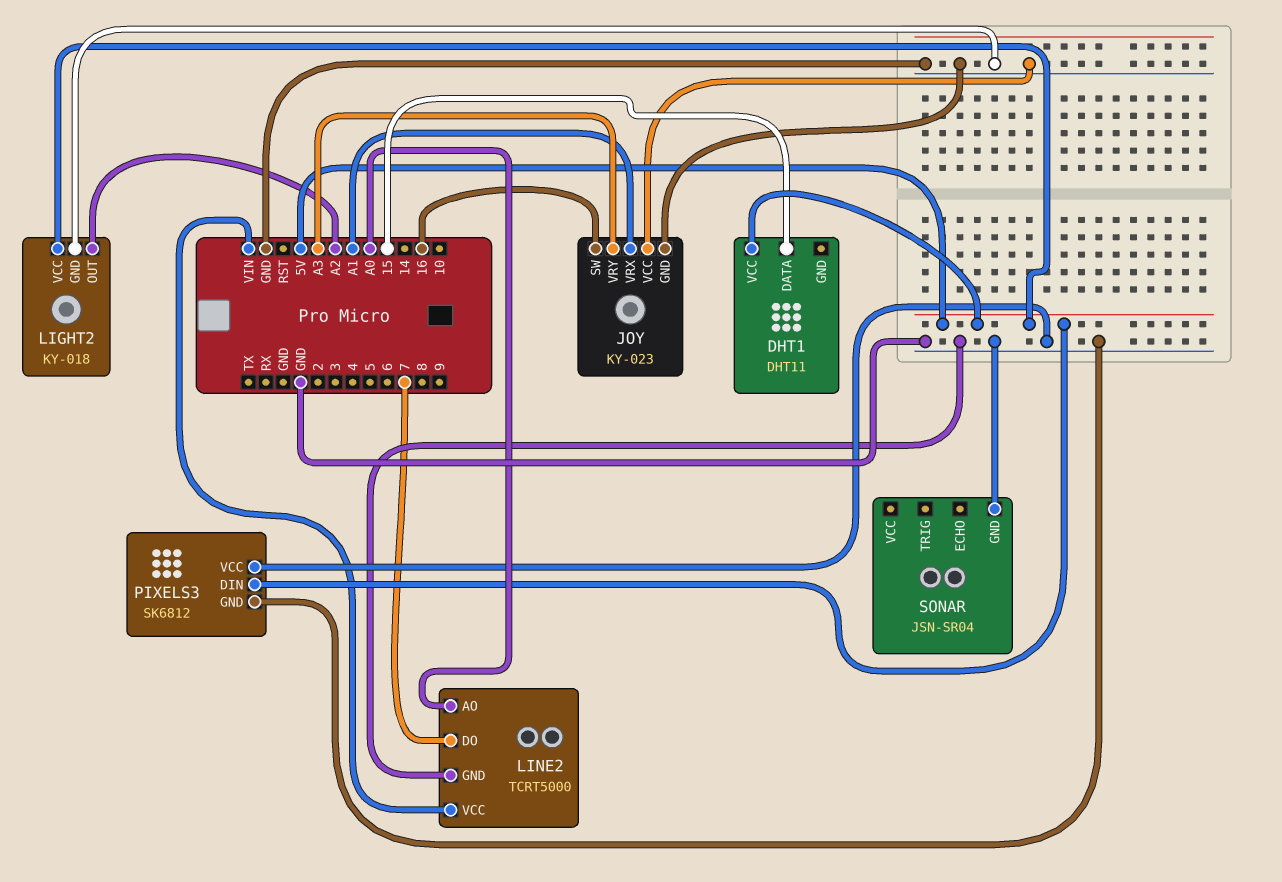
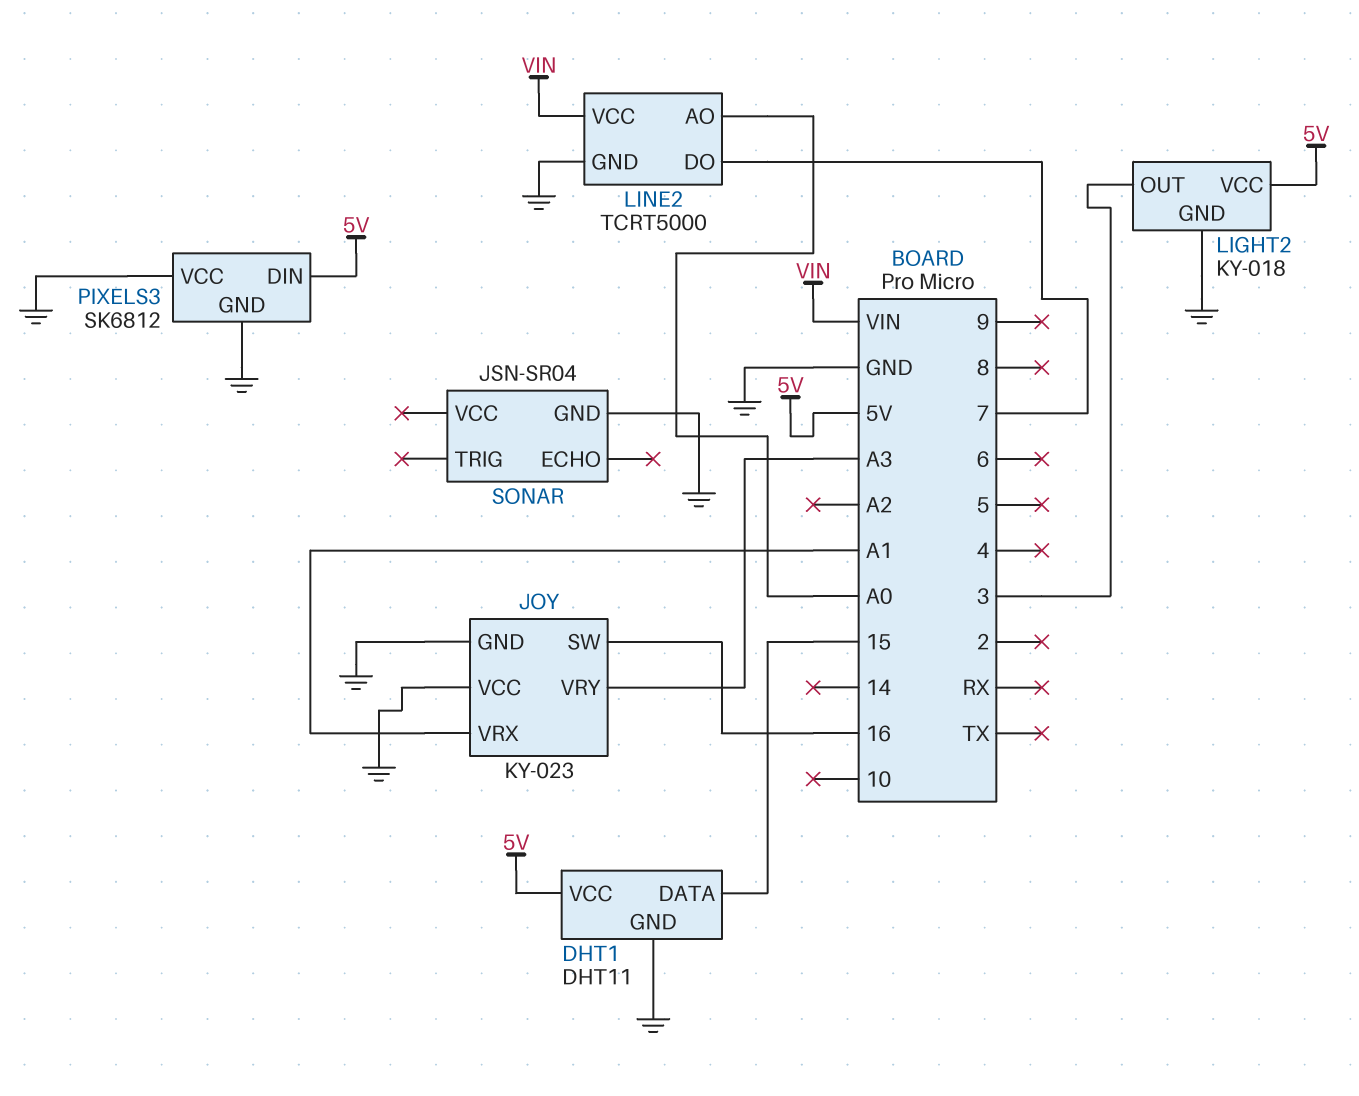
DHT1 pin GND: none -> GND
LIGHT2 pin OUT: A2 -> 3

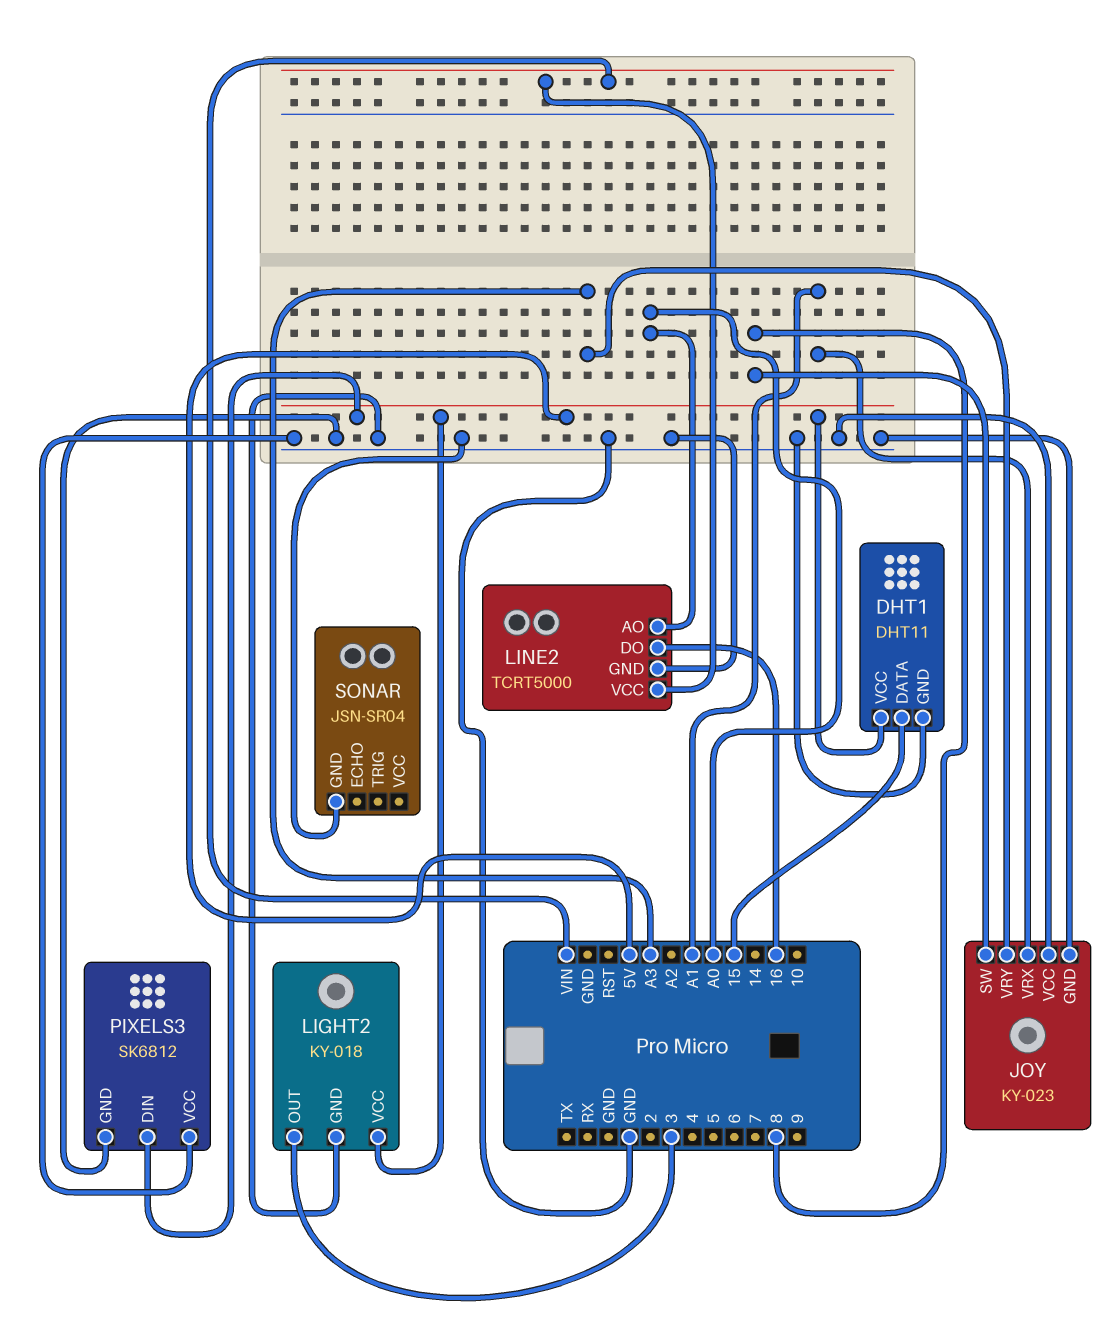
JOY pin SW: 16 -> 8
LINE2 pin DO: 7 -> 16

